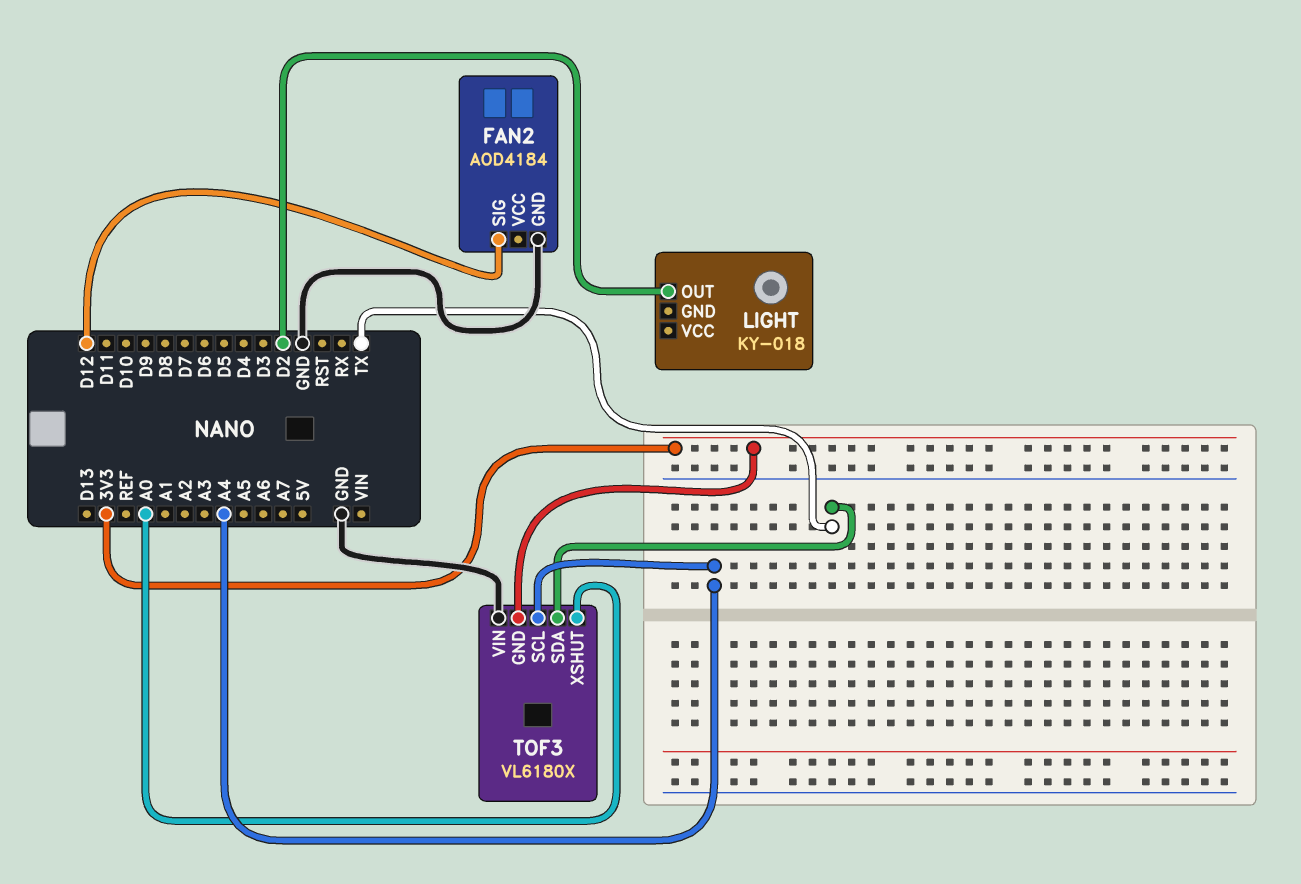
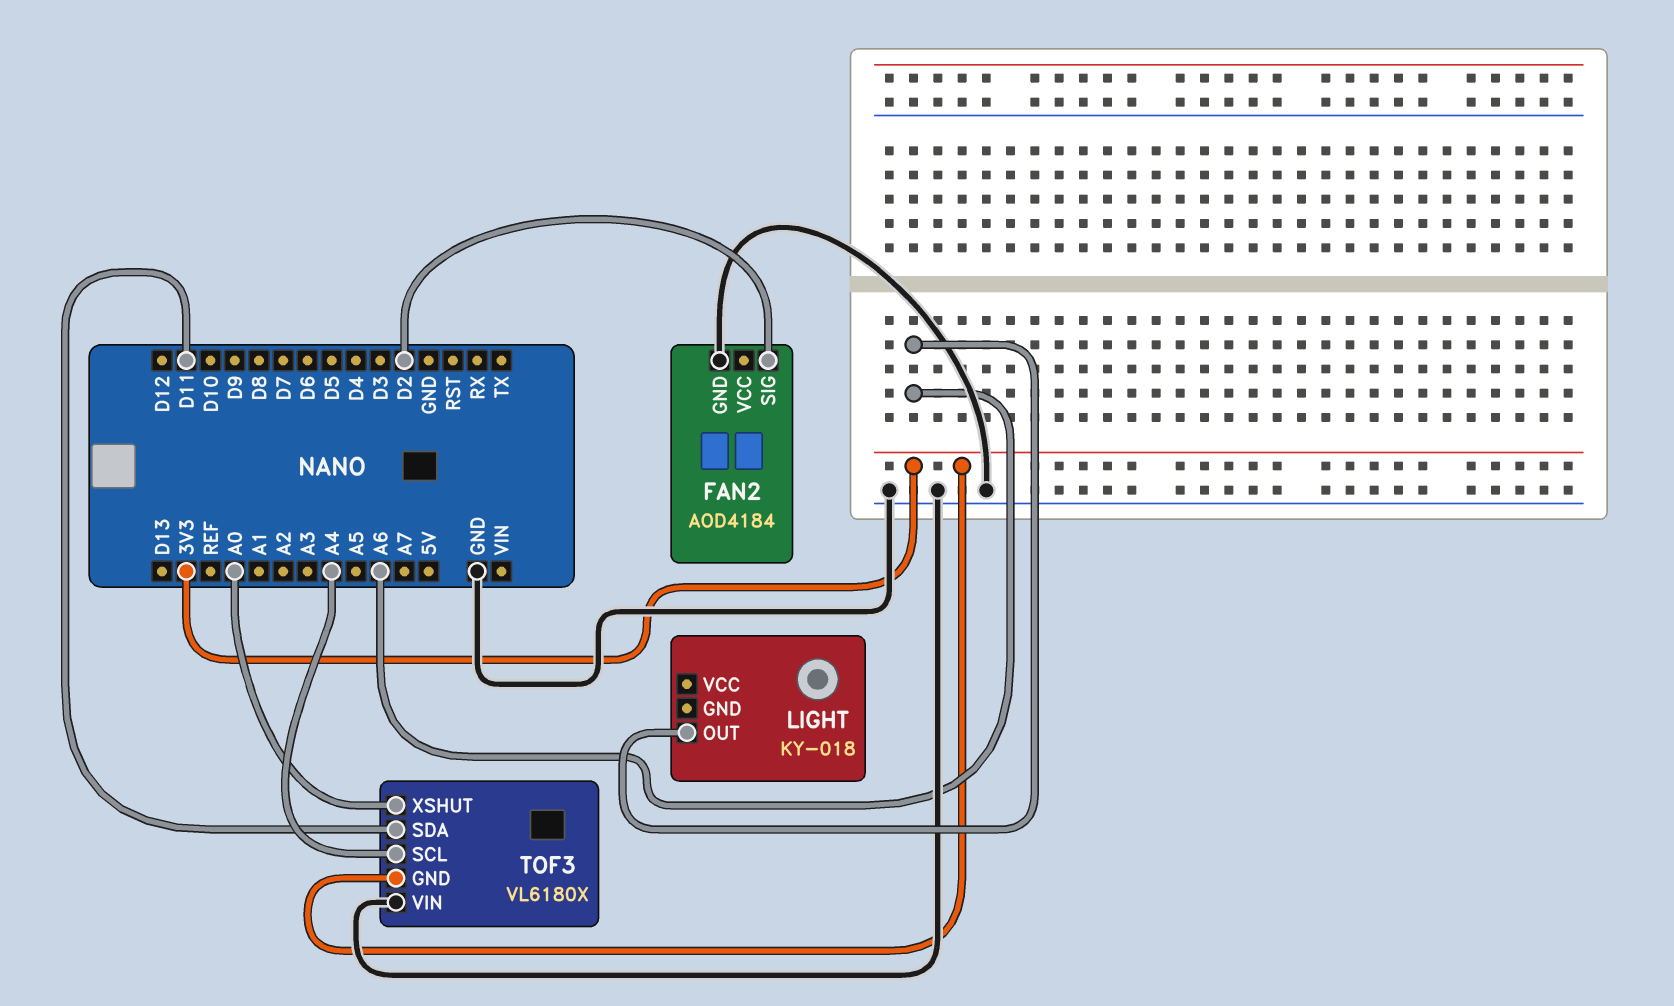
FAN2 pin SIG: D12 -> D2
LIGHT pin OUT: D2 -> A6
TOF3 pin SDA: TX -> D11

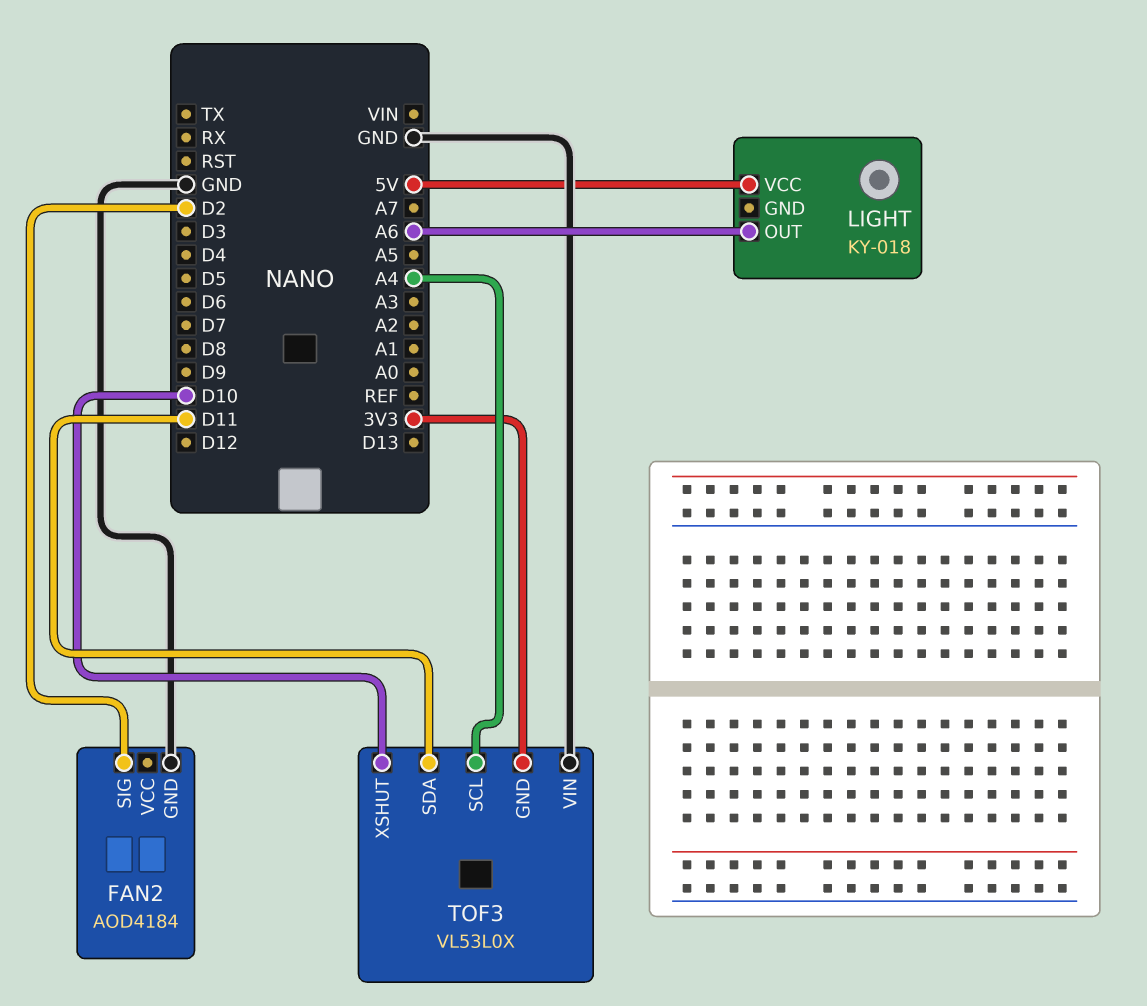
LIGHT pin VCC: none -> 5V
TOF3: VL6180X -> VL53L0X
TOF3 pin XSHUT: A0 -> D10

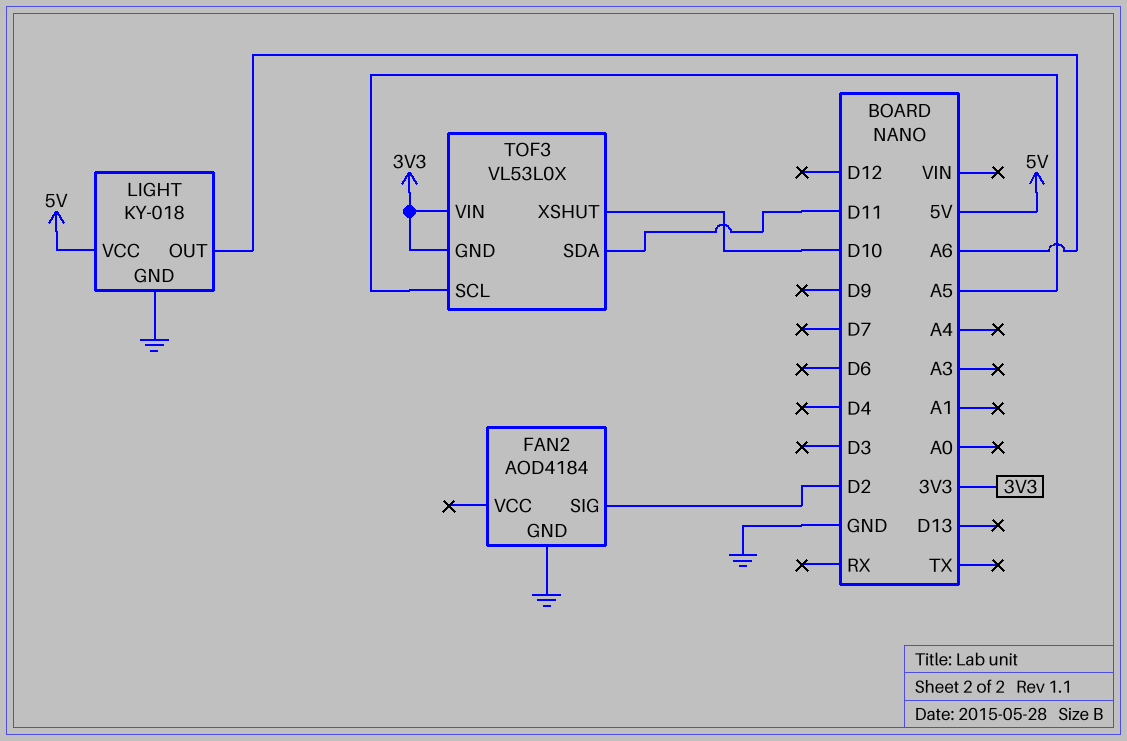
LIGHT pin GND: none -> GND
TOF3 pin SCL: A4 -> A5
TOF3 pin VIN: GND -> 3V3

